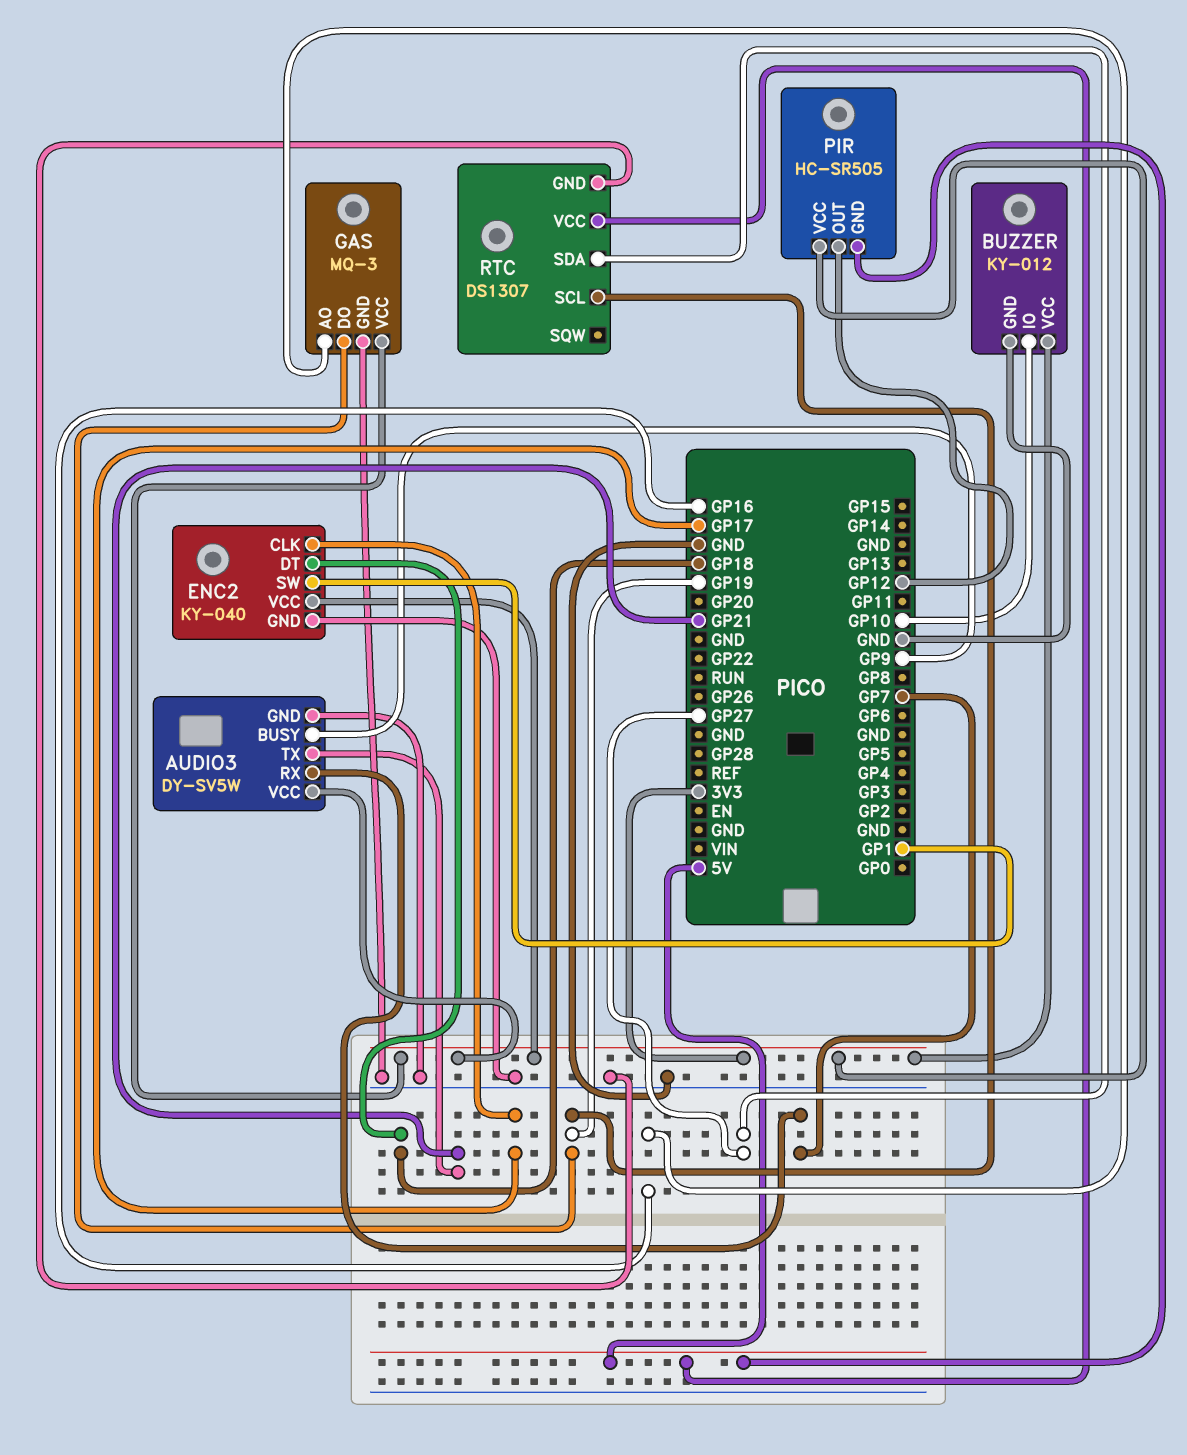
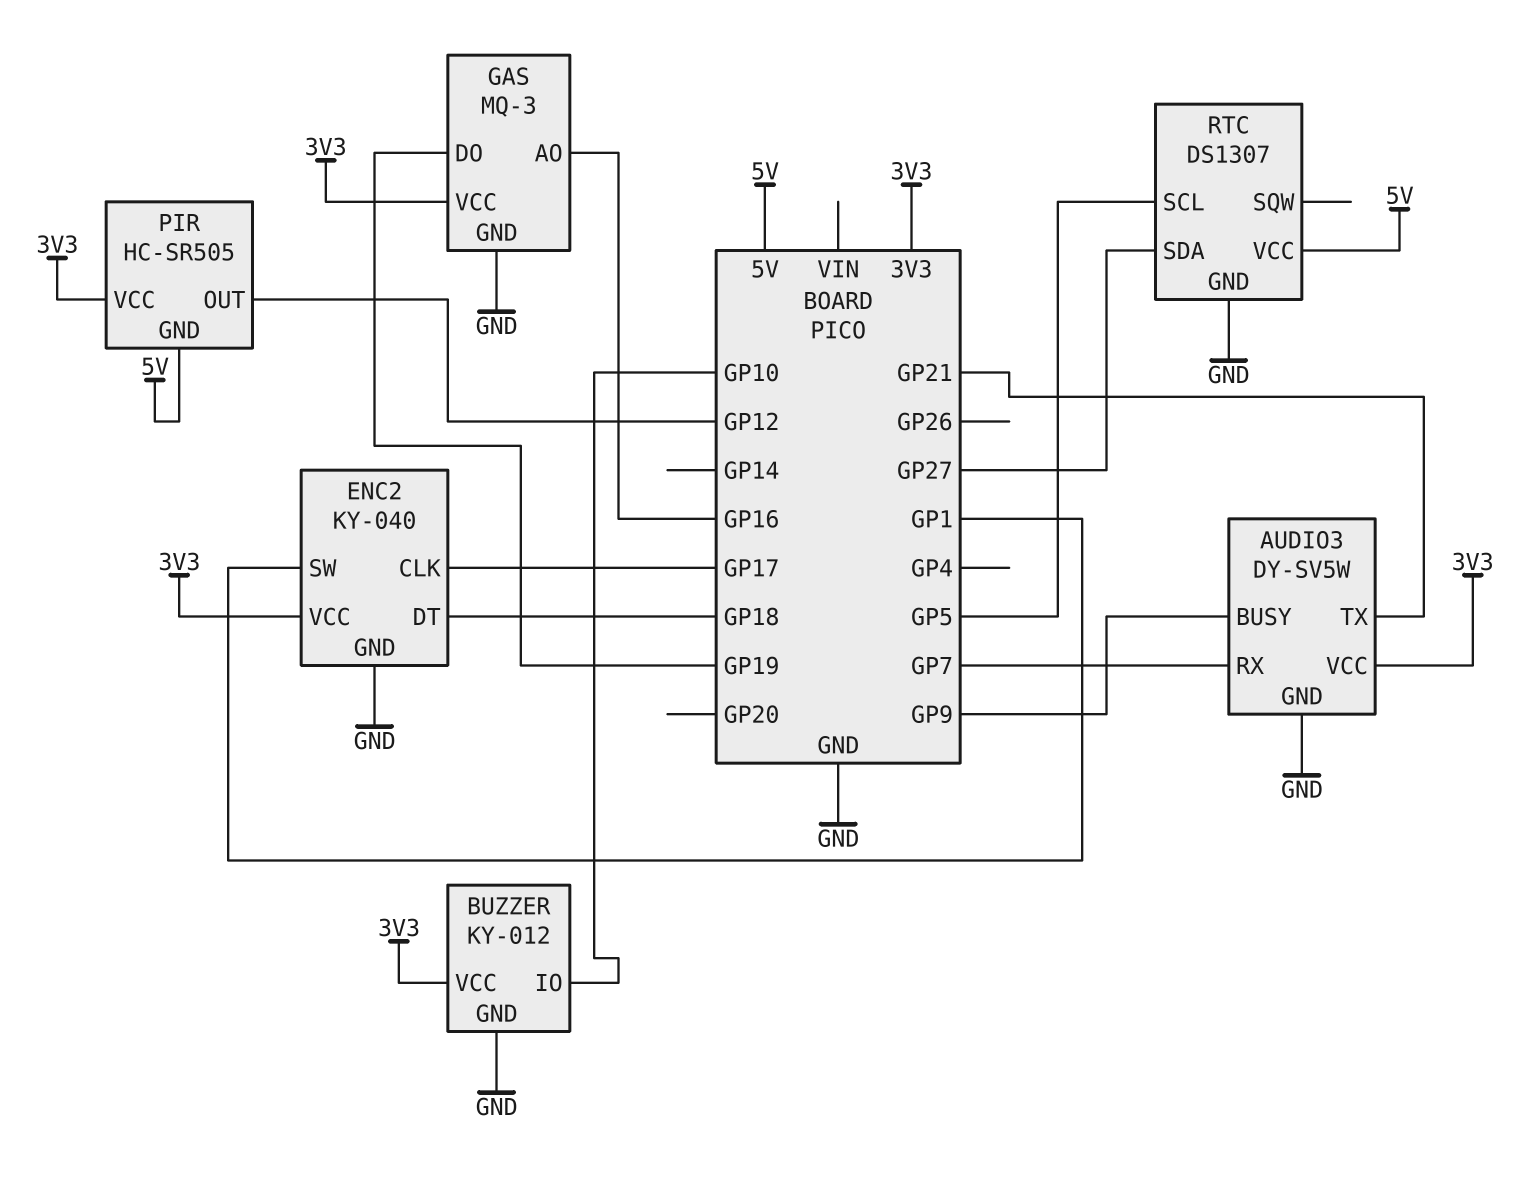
RTC pin SCL: GP19 -> GP5

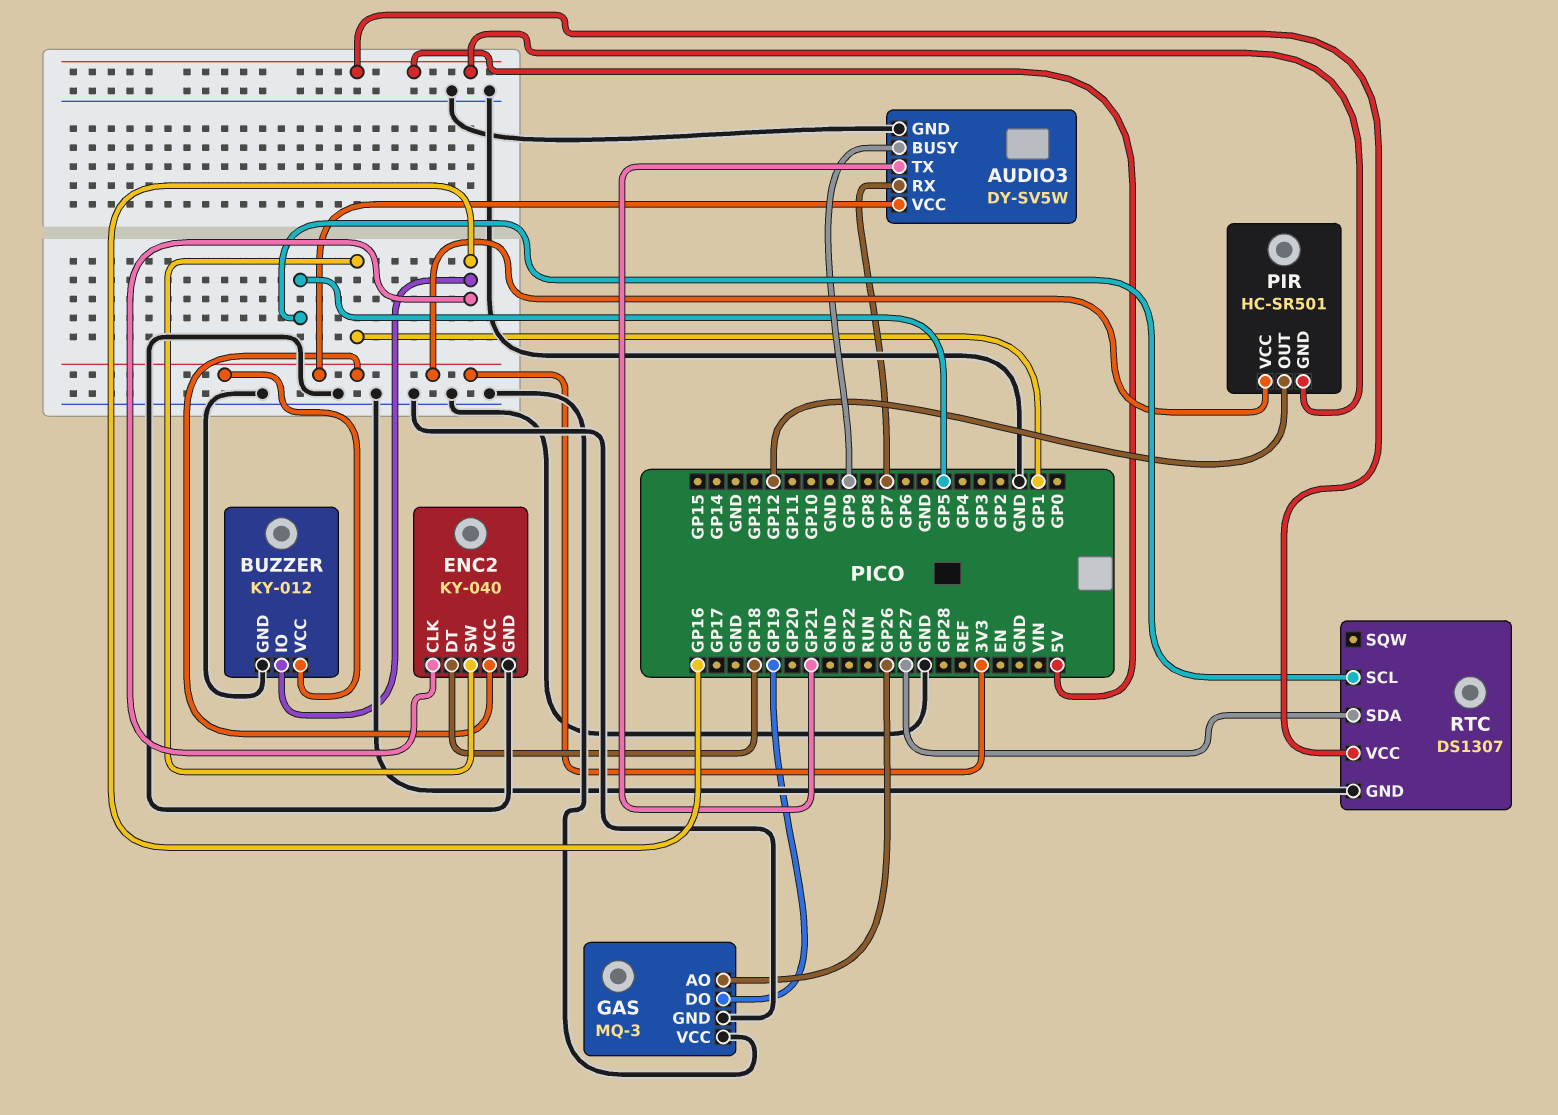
BUZZER pin IO: GP10 -> GP16
ENC2 pin CLK: GP17 -> GP16
GAS pin AO: GP16 -> GP26
GAS pin VCC: 3V3 -> GND
PIR: HC-SR505 -> HC-SR501

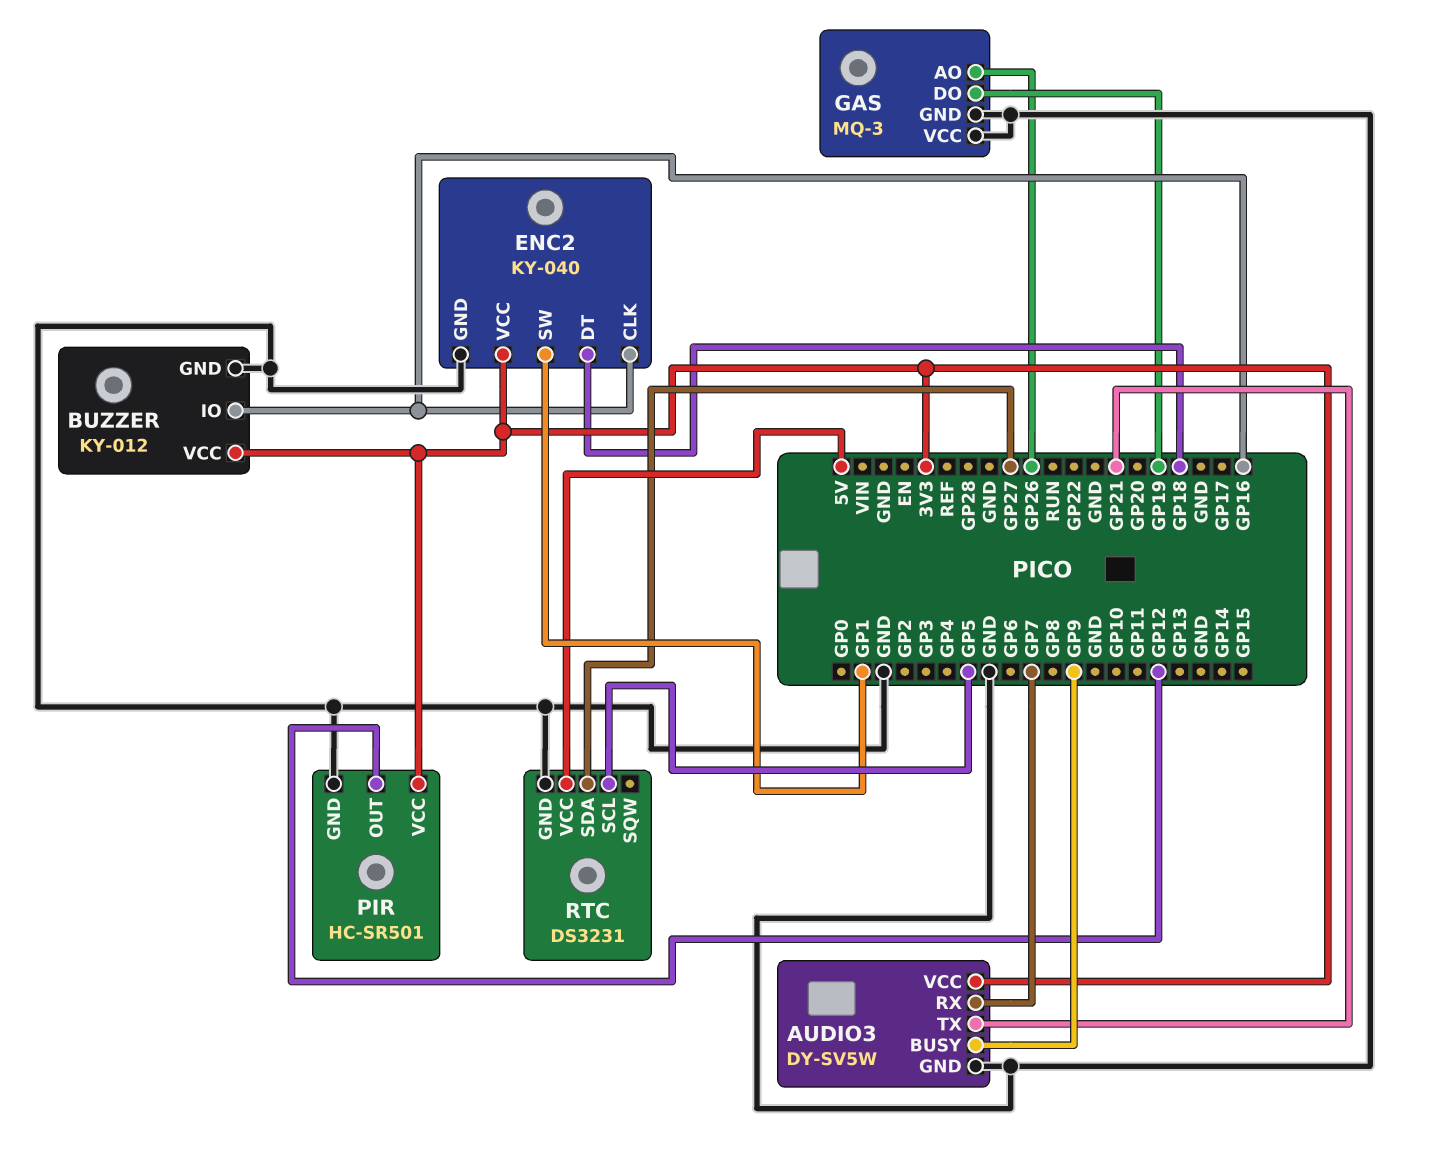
PIR pin GND: 5V -> GND
RTC: DS1307 -> DS3231

